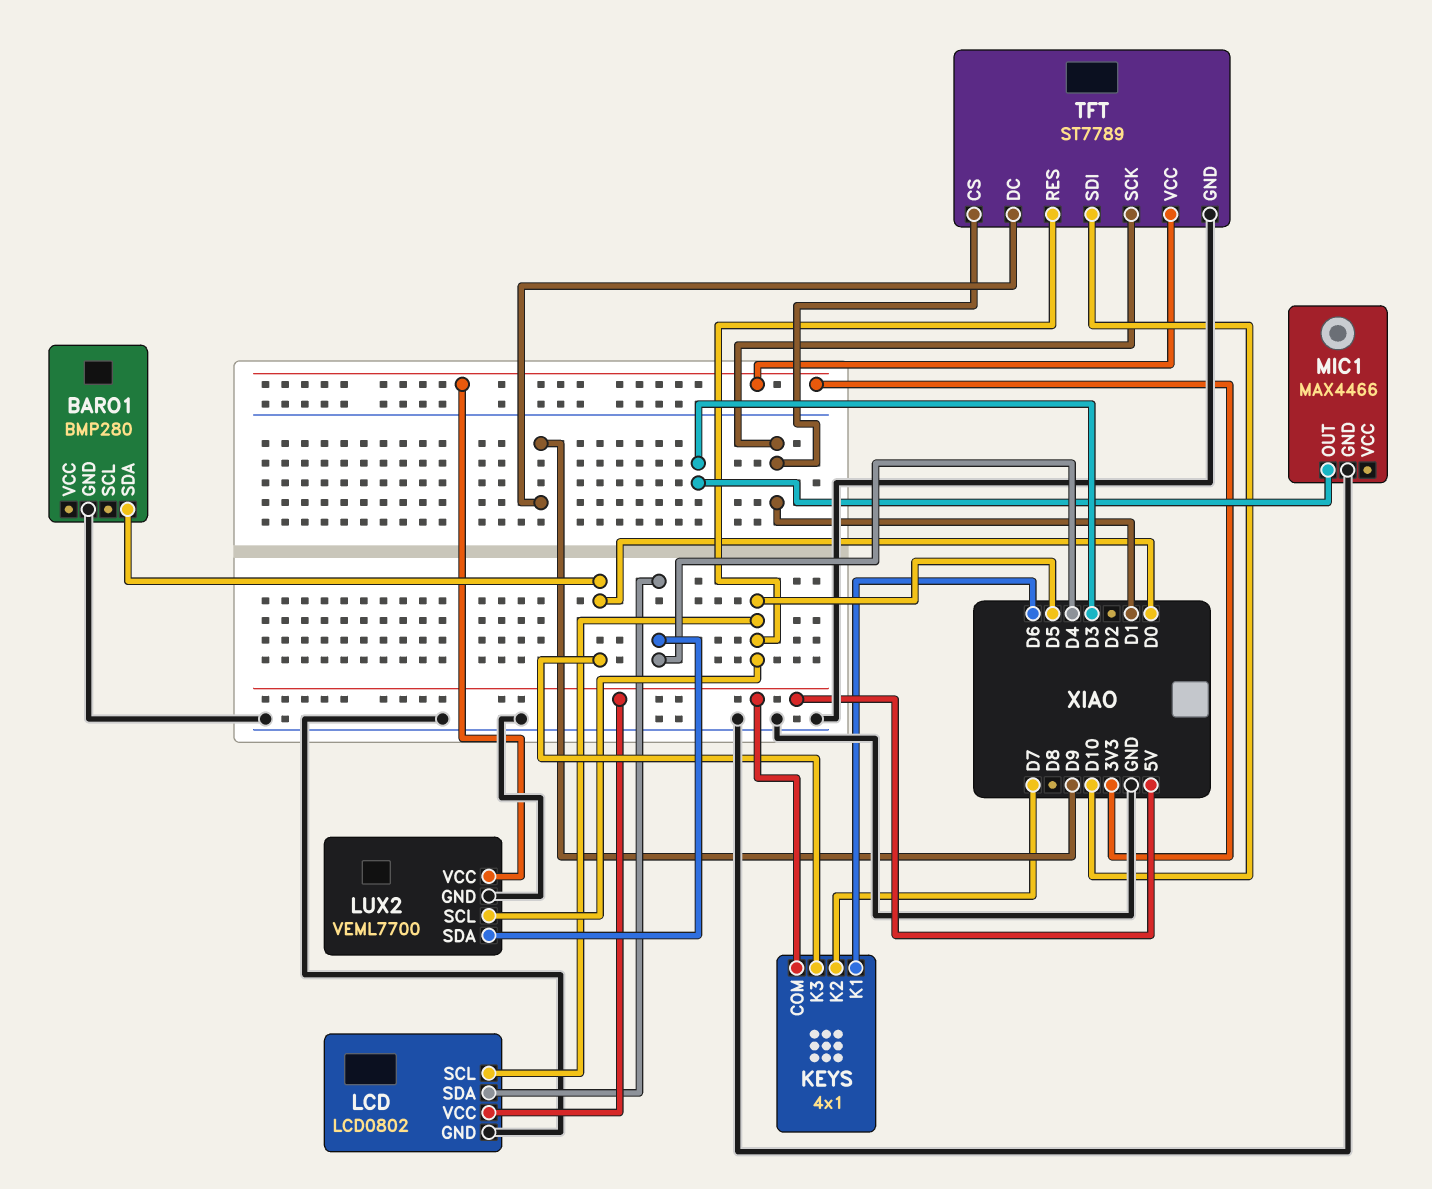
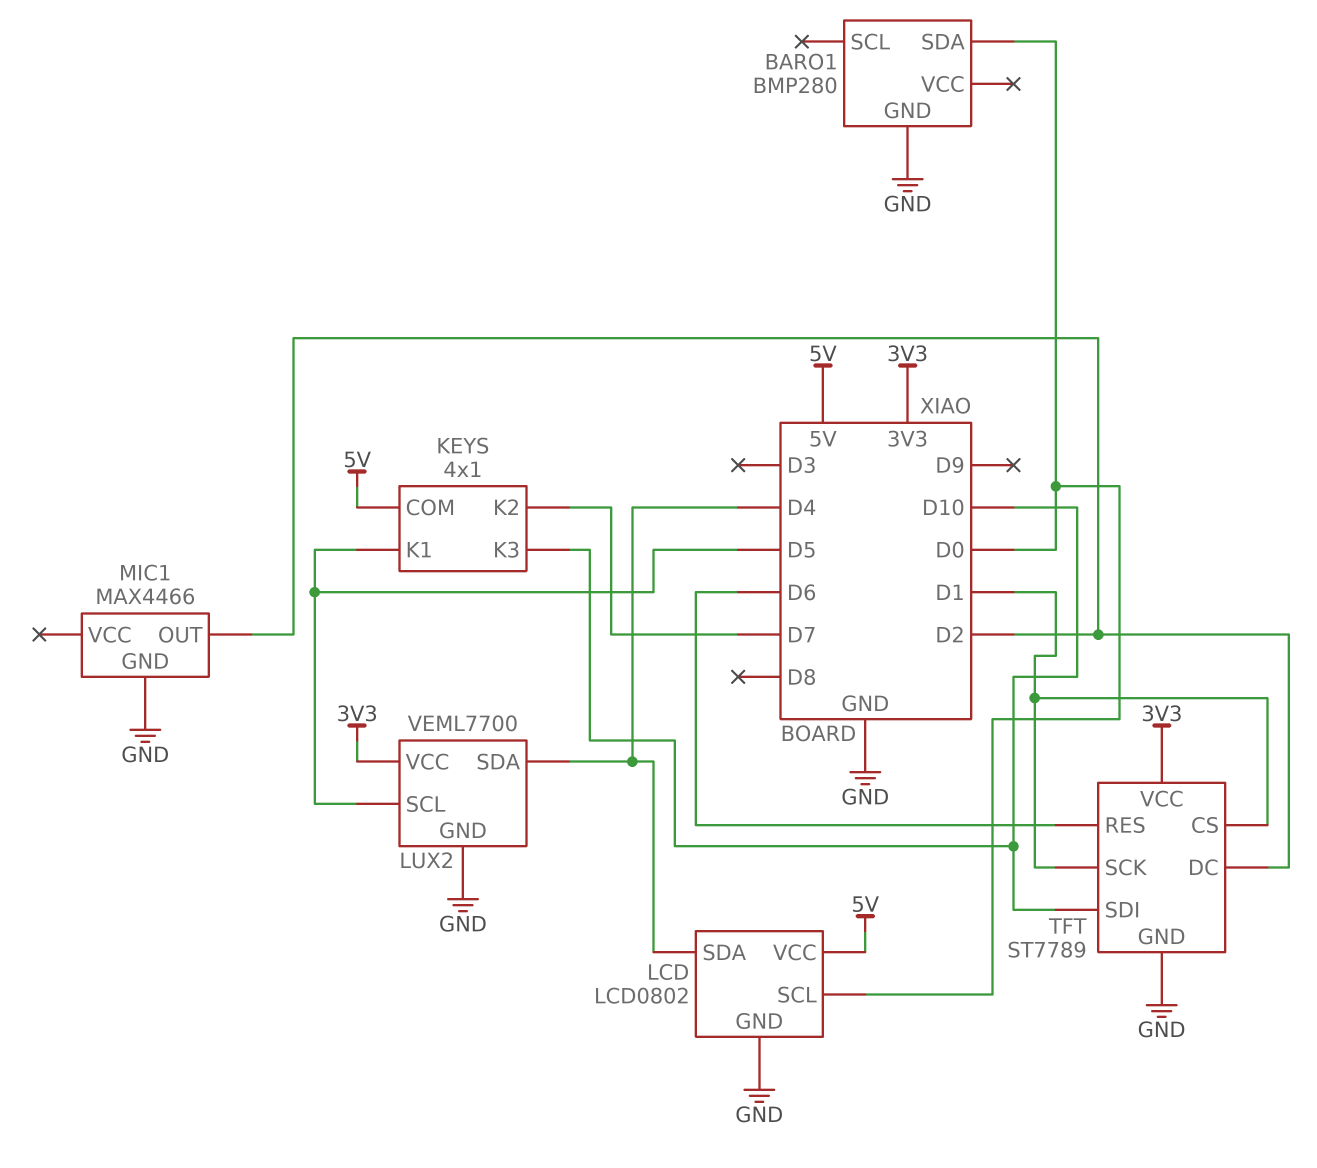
KEYS pin K1: D6 -> D5
KEYS pin K3: D0 -> D10
LCD pin SCL: D5 -> D0
MIC1 pin OUT: D3 -> D2
TFT pin DC: D9 -> D2
TFT pin RES: D5 -> D6

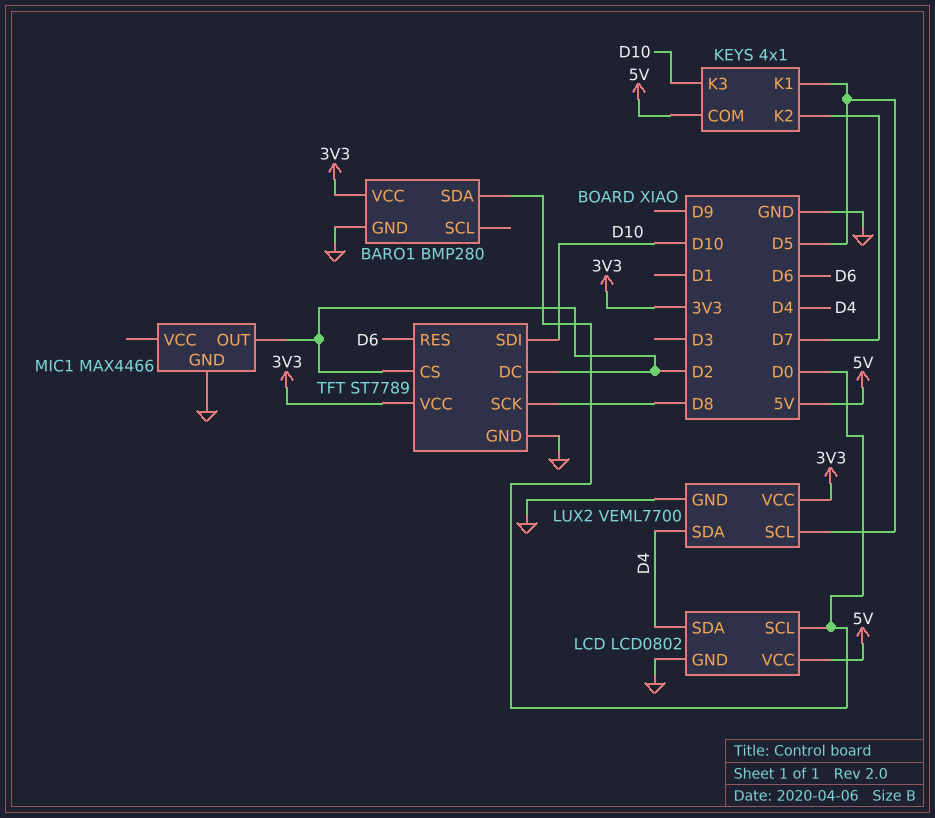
BARO1 pin VCC: none -> 3V3
TFT pin CS: D1 -> D2
TFT pin SCK: D1 -> D8

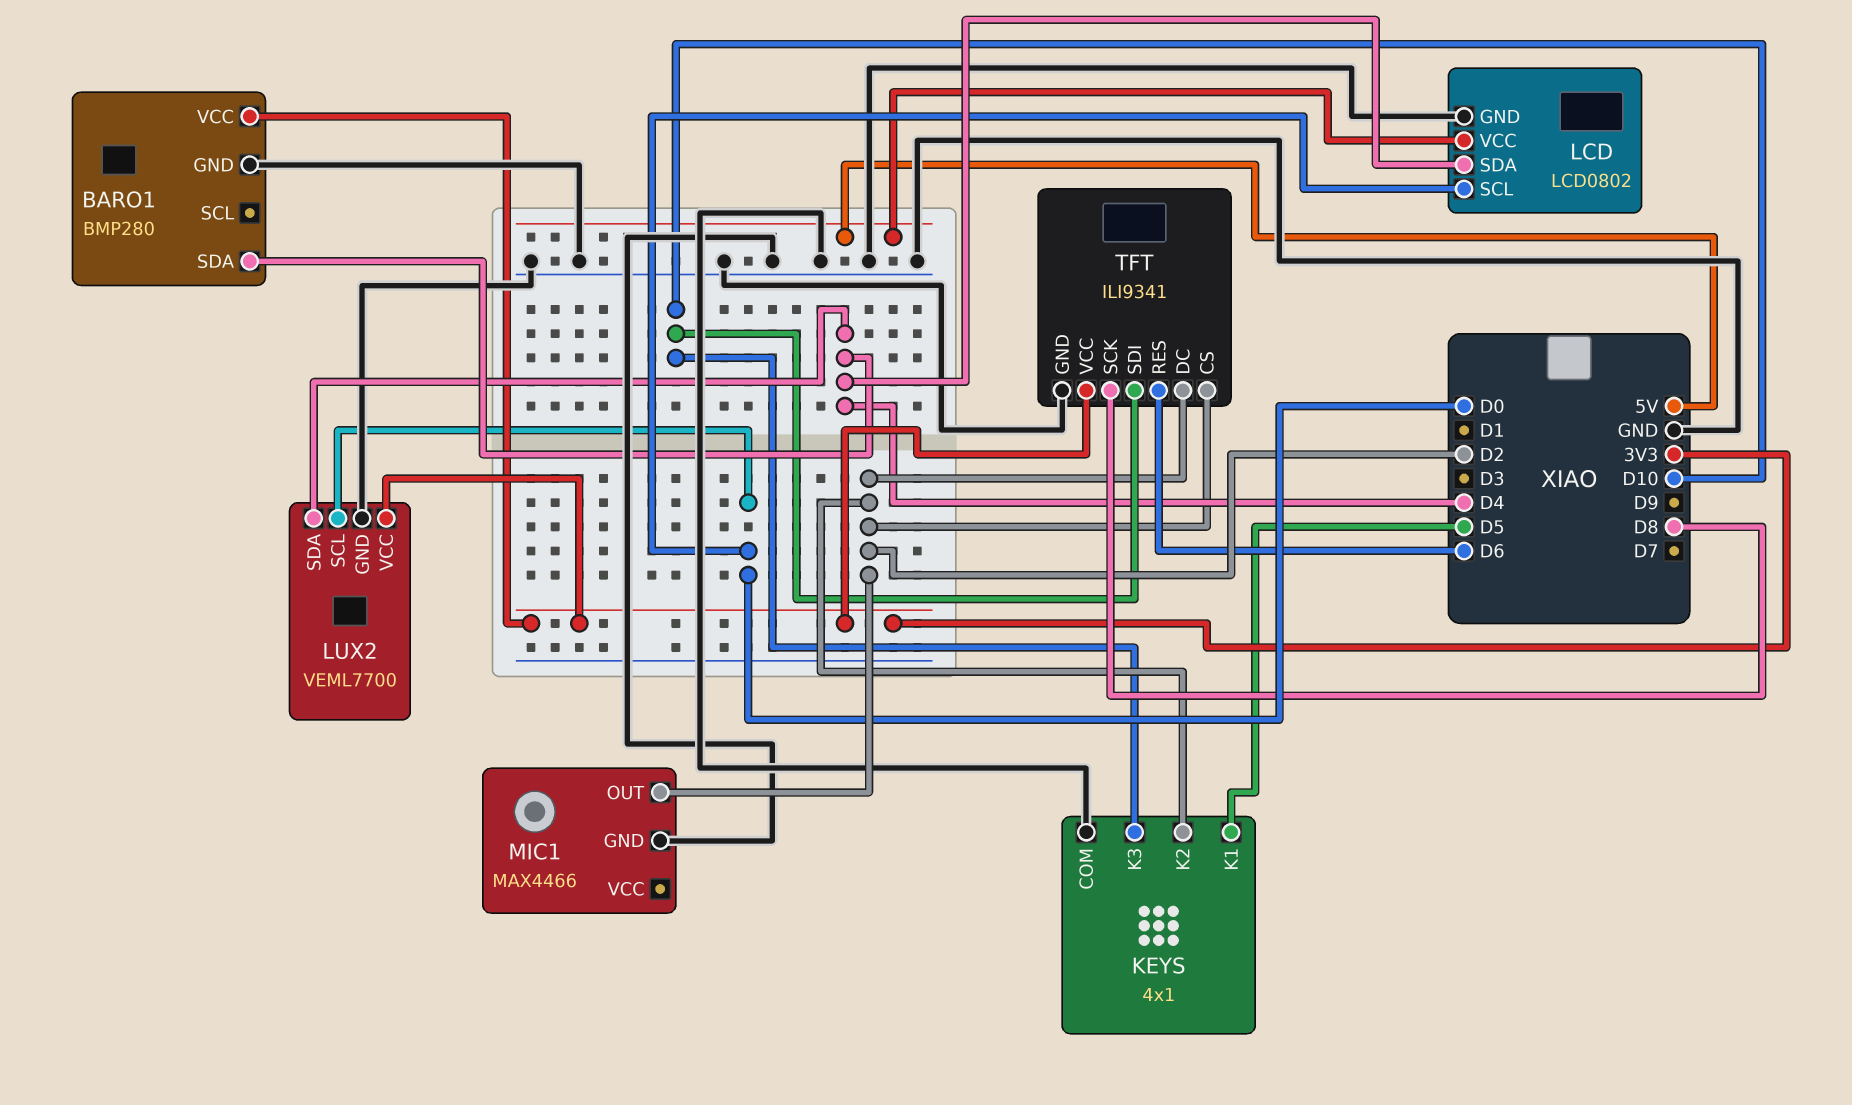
BARO1 pin SDA: D0 -> D4
KEYS pin COM: 5V -> GND
KEYS pin K2: D7 -> D2
LUX2 pin SCL: D5 -> D0
TFT: ST7789 -> ILI9341

